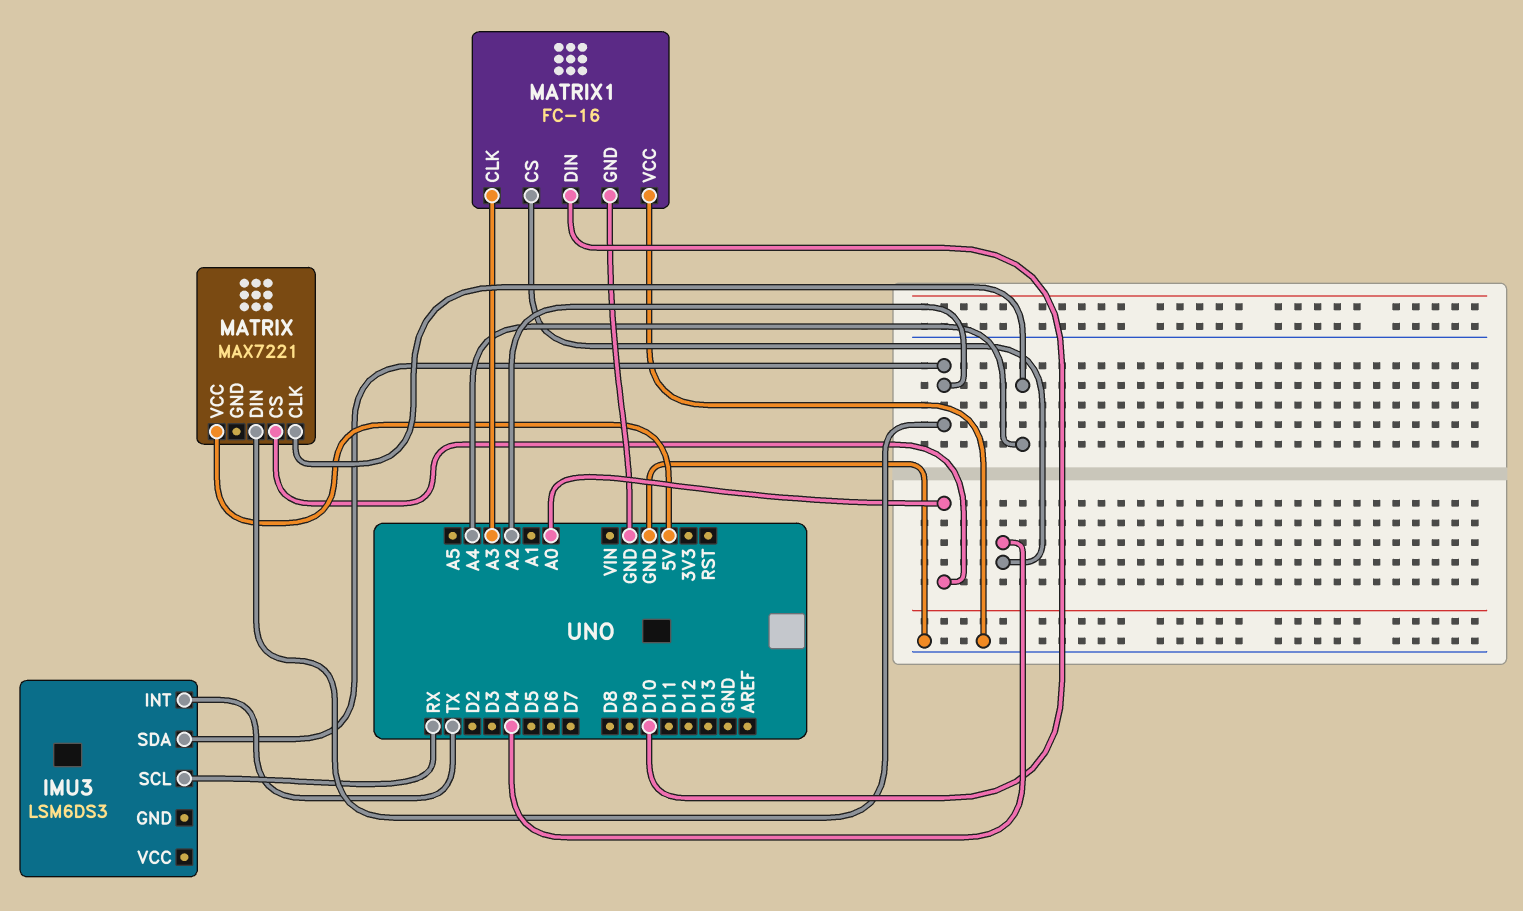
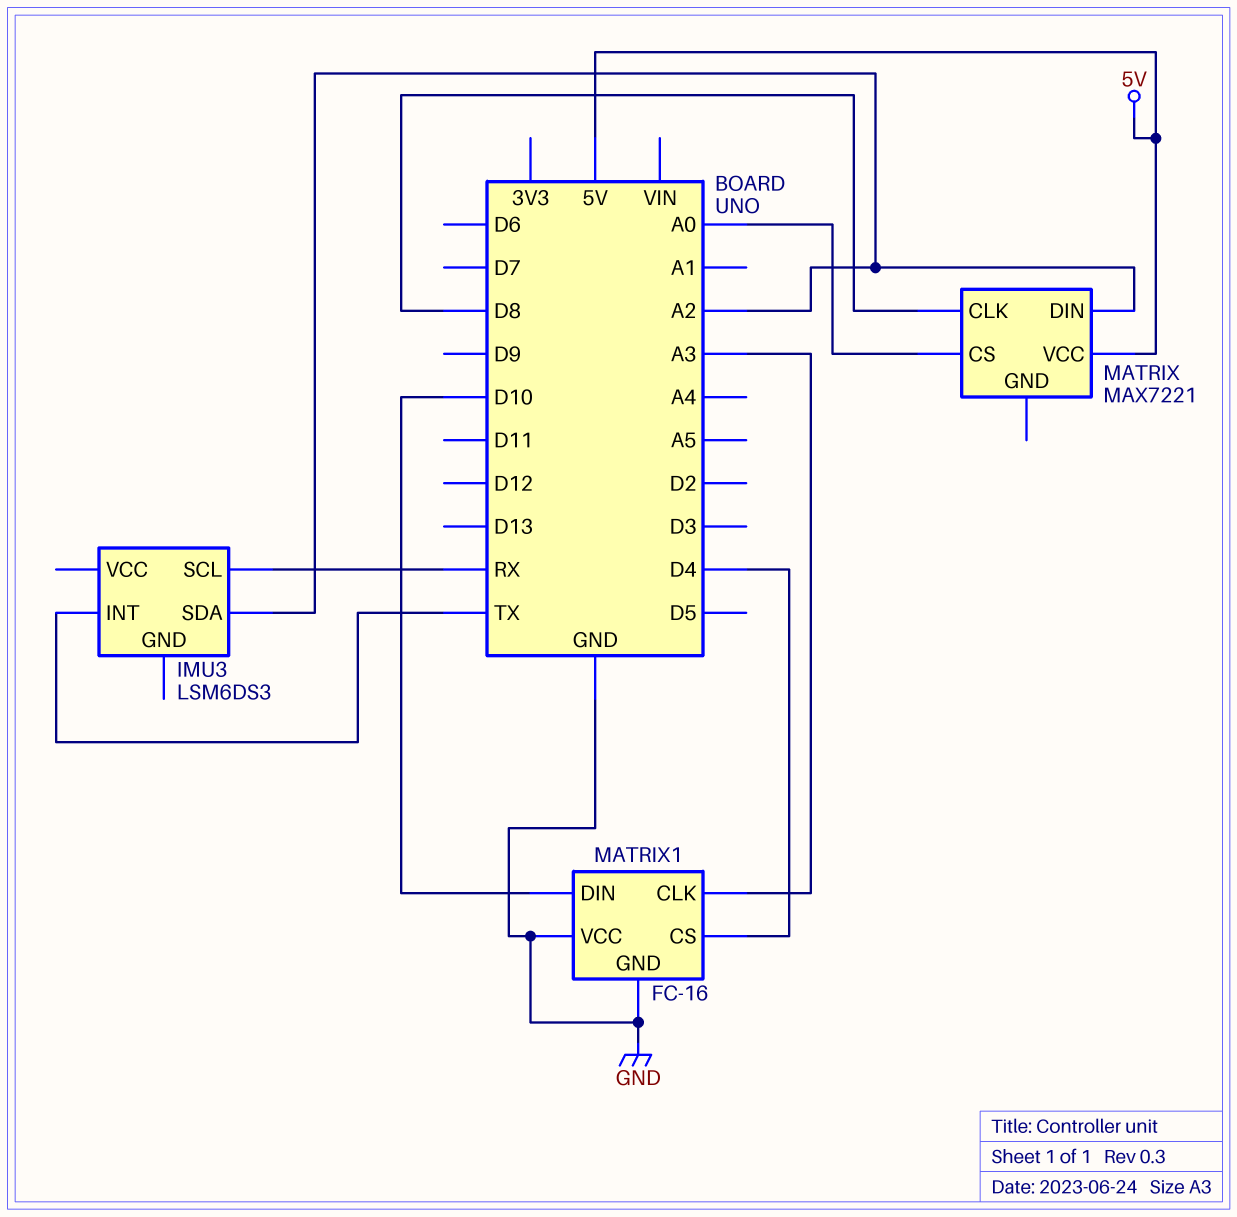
MATRIX pin CLK: A4 -> D8

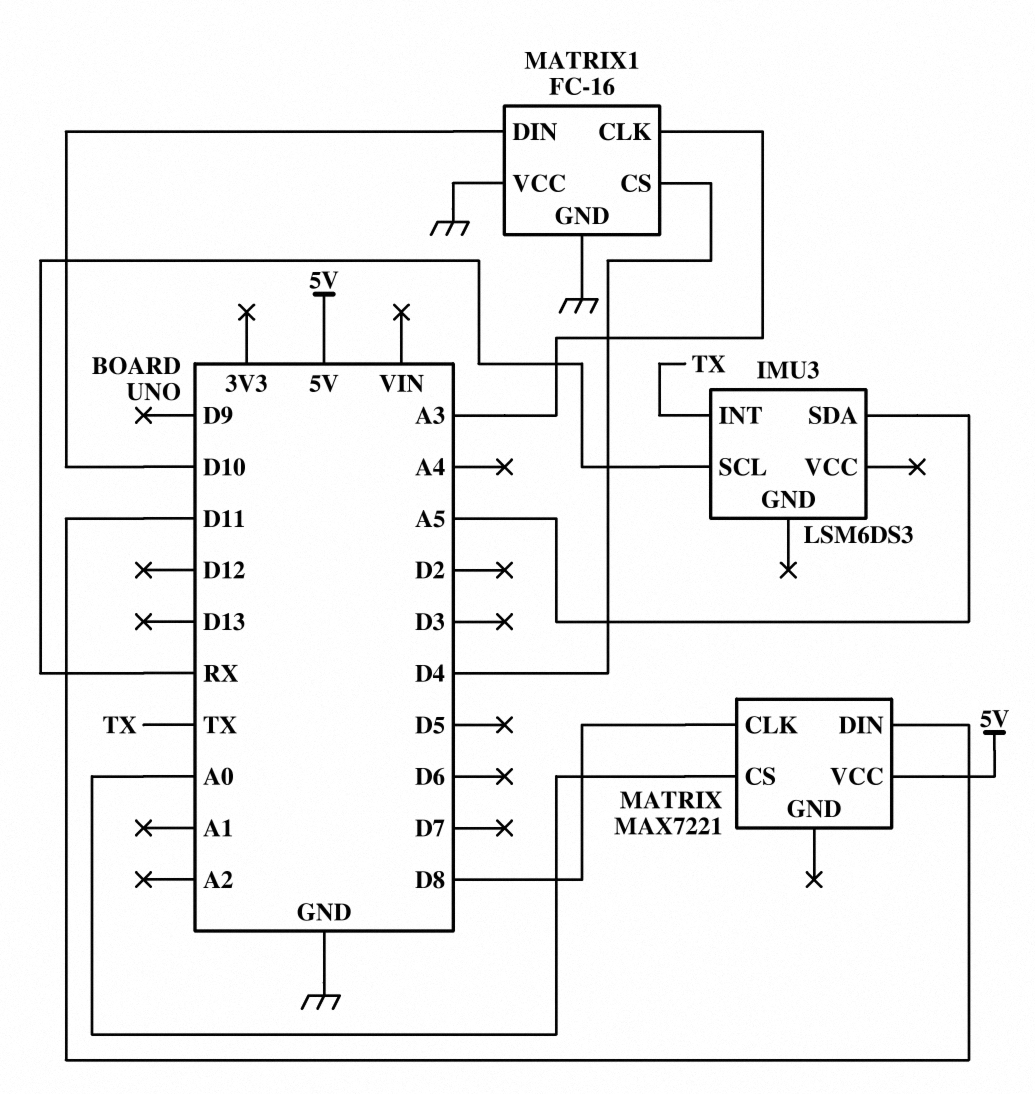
IMU3 pin SDA: A2 -> A5
MATRIX pin DIN: A2 -> D11

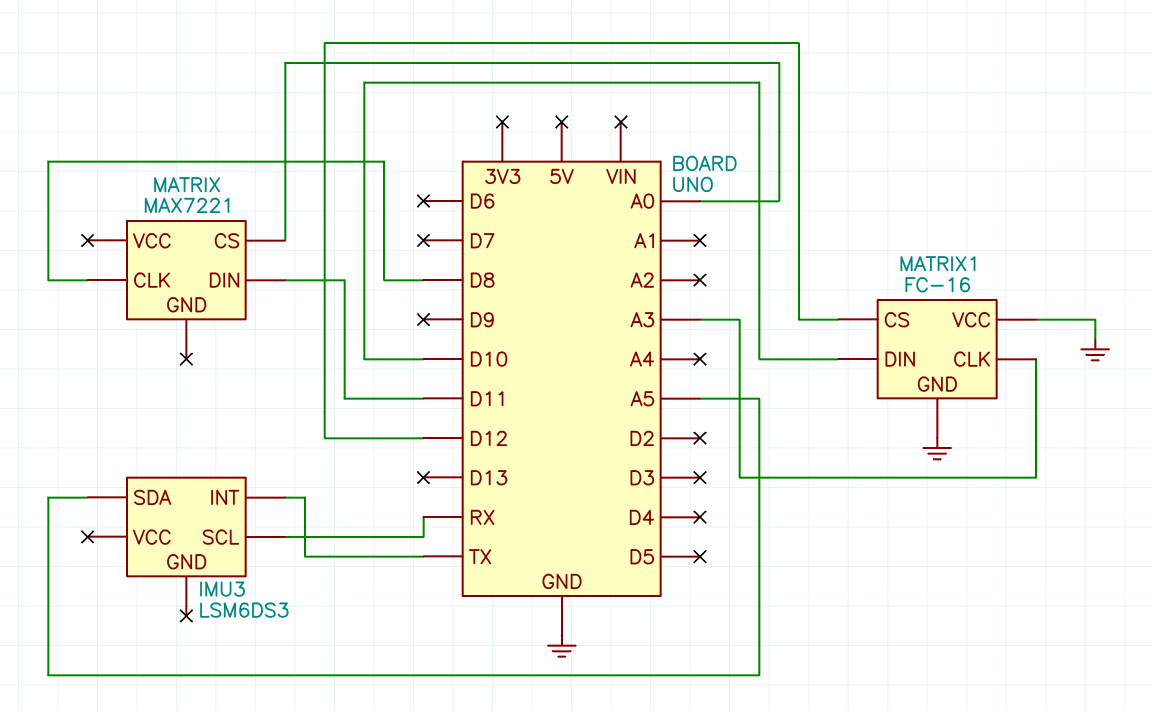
MATRIX pin VCC: 5V -> none
MATRIX1 pin CS: D4 -> D12

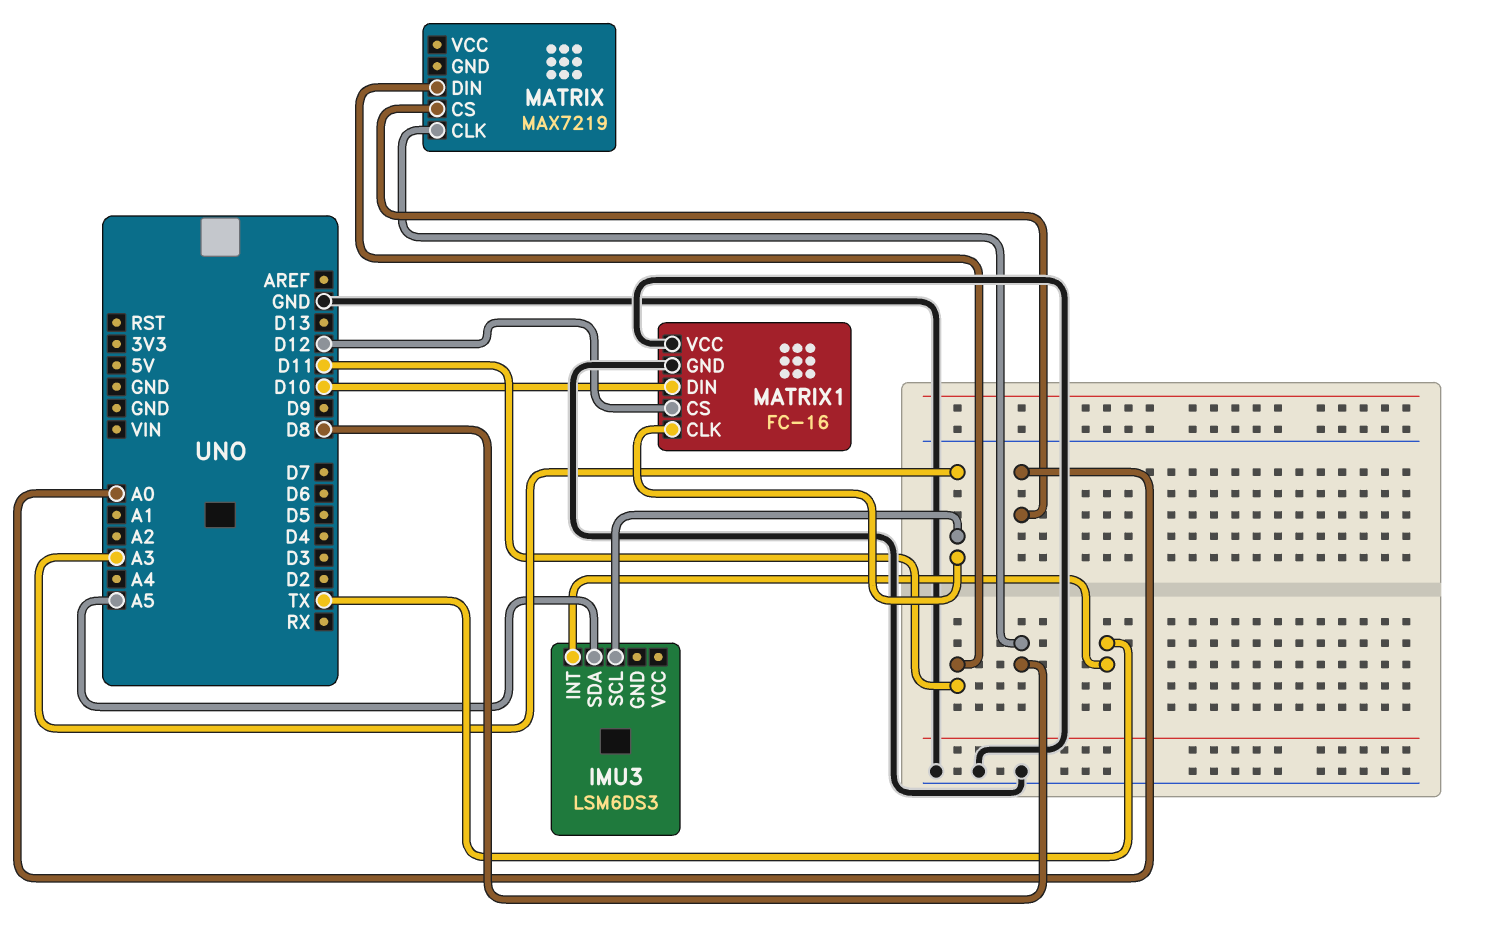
IMU3 pin SCL: RX -> A3
MATRIX: MAX7221 -> MAX7219

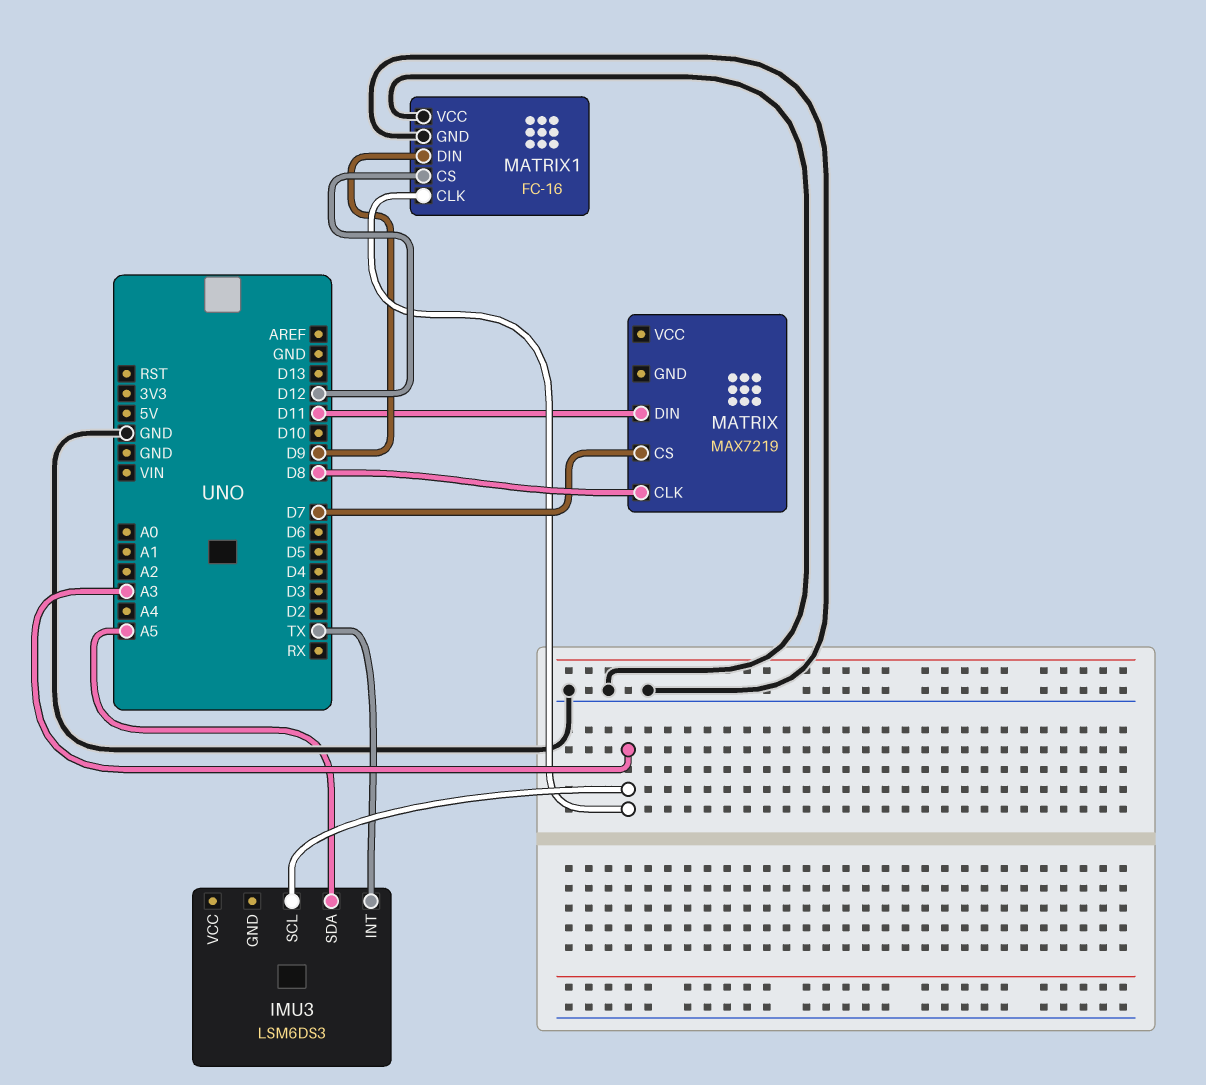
MATRIX pin CS: A0 -> D7
MATRIX1 pin DIN: D10 -> D9

